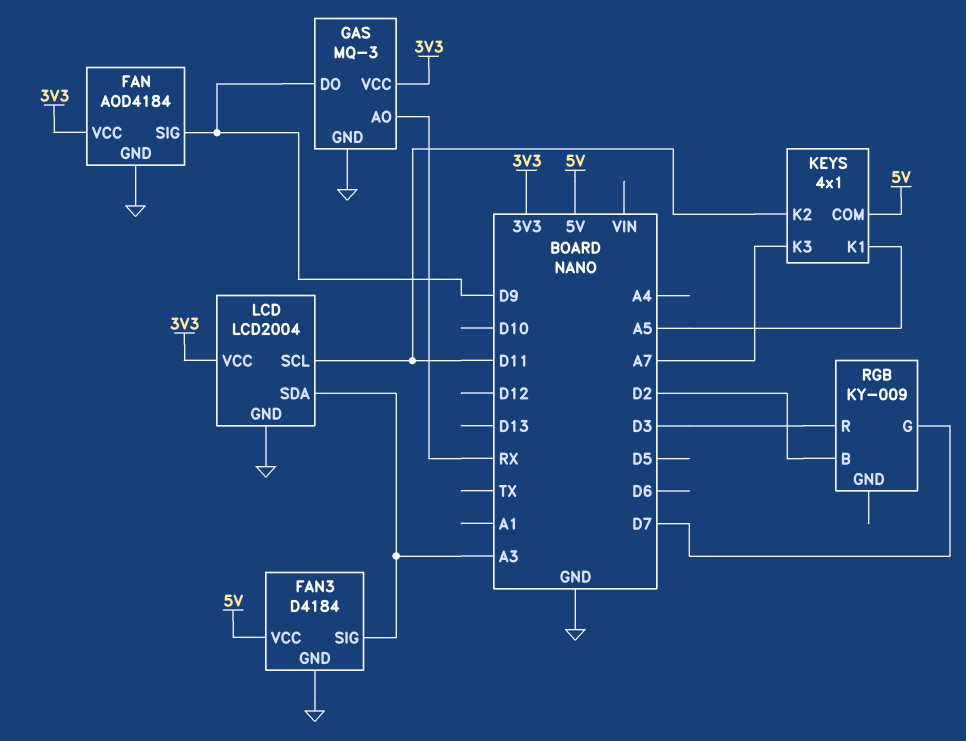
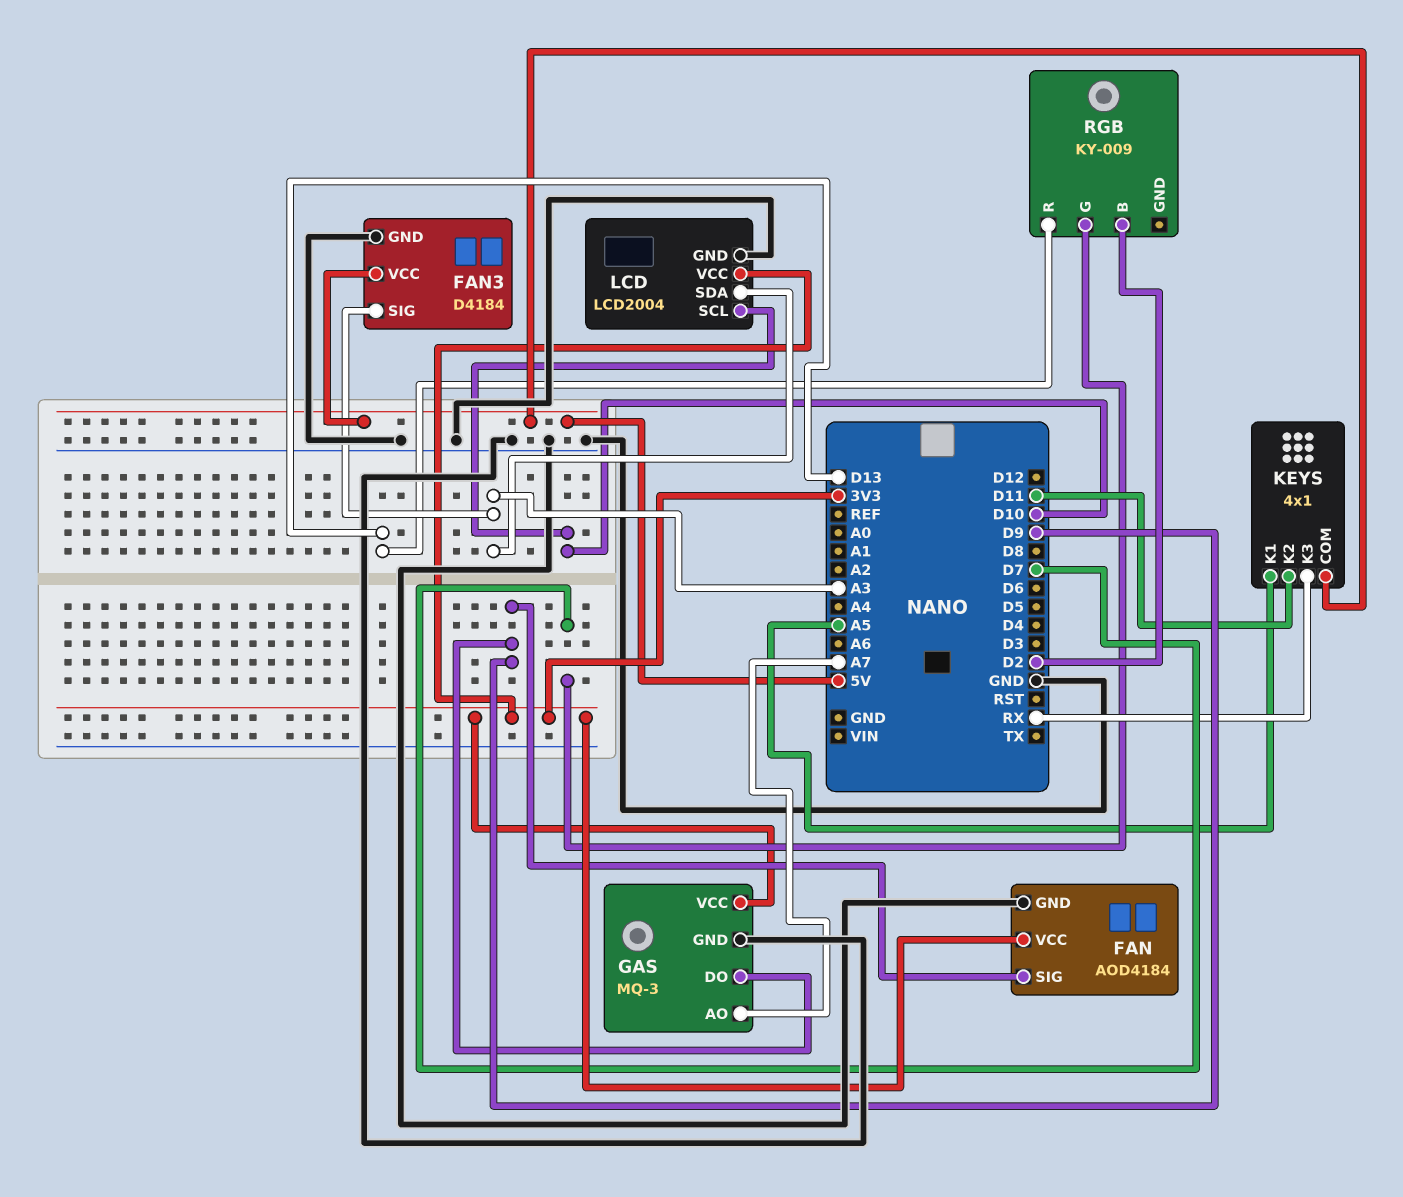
GAS pin AO: RX -> A7
KEYS pin K3: A7 -> RX
LCD pin SCL: D11 -> D10
RGB pin R: D3 -> D13

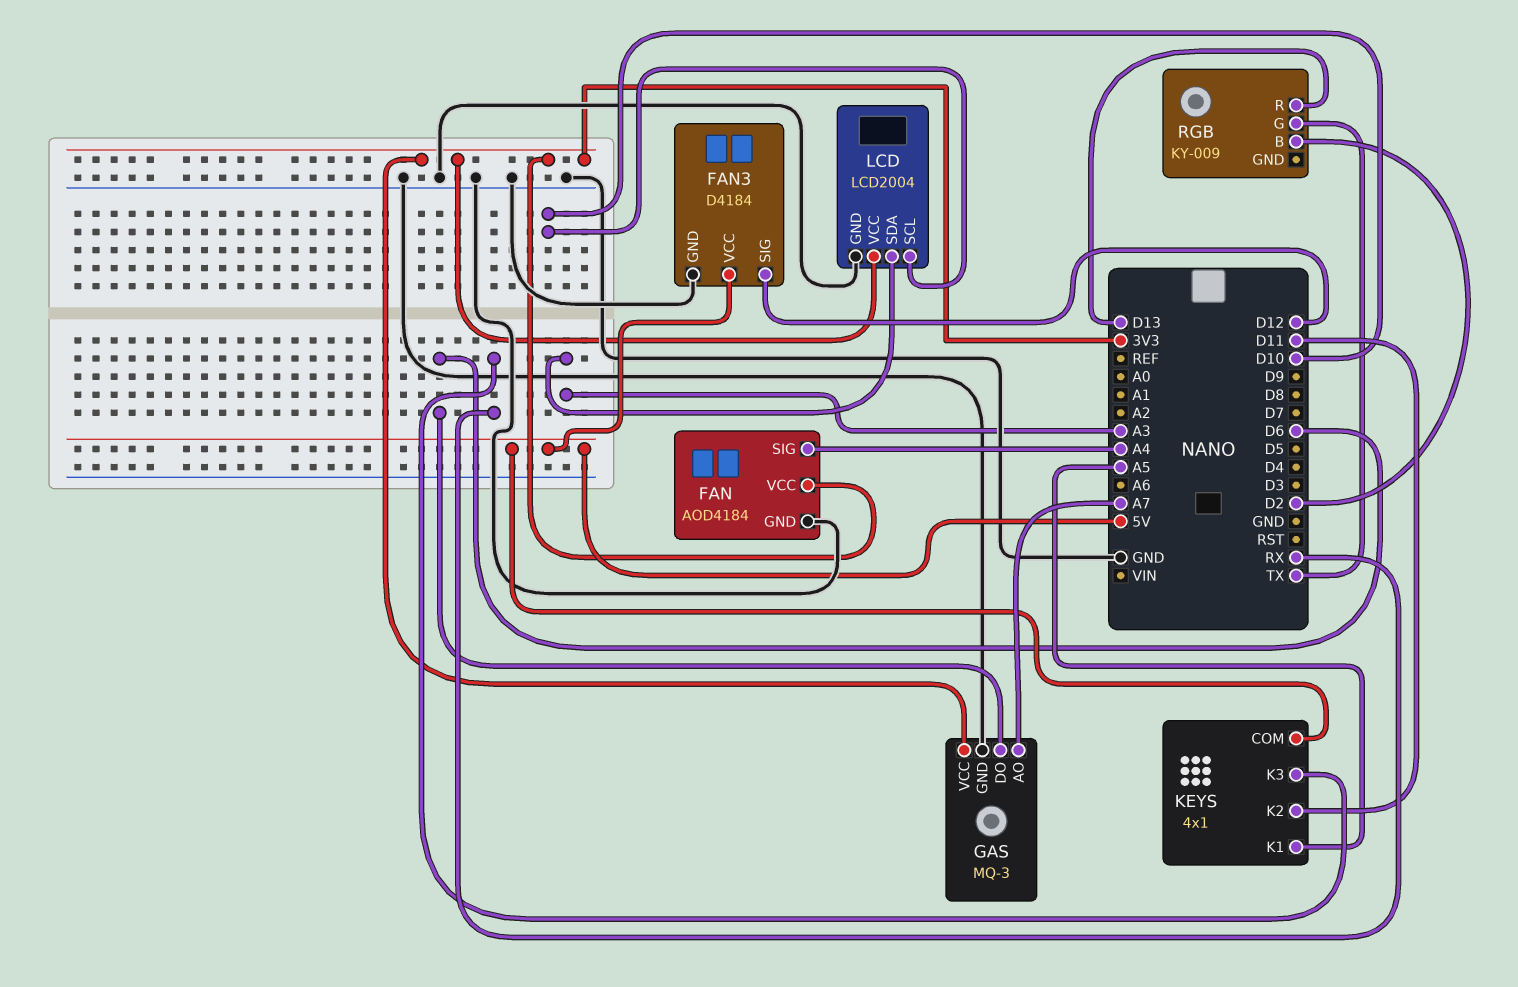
FAN pin SIG: D9 -> A4
FAN3 pin SIG: A3 -> D12
GAS pin DO: D9 -> D6
RGB pin G: D7 -> TX

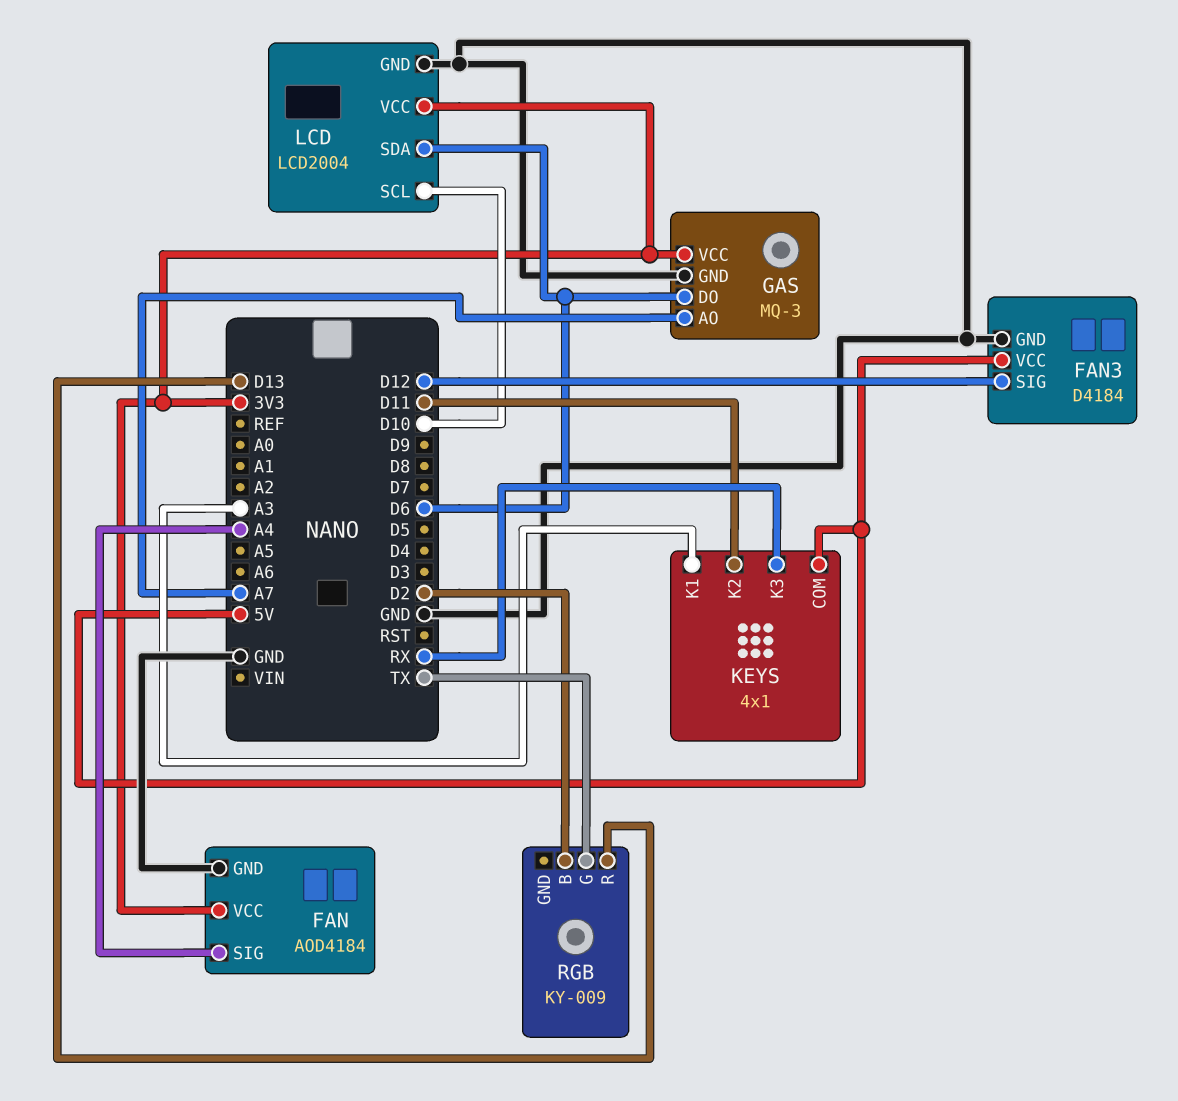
KEYS pin K1: A5 -> A3
LCD pin SDA: A3 -> D6

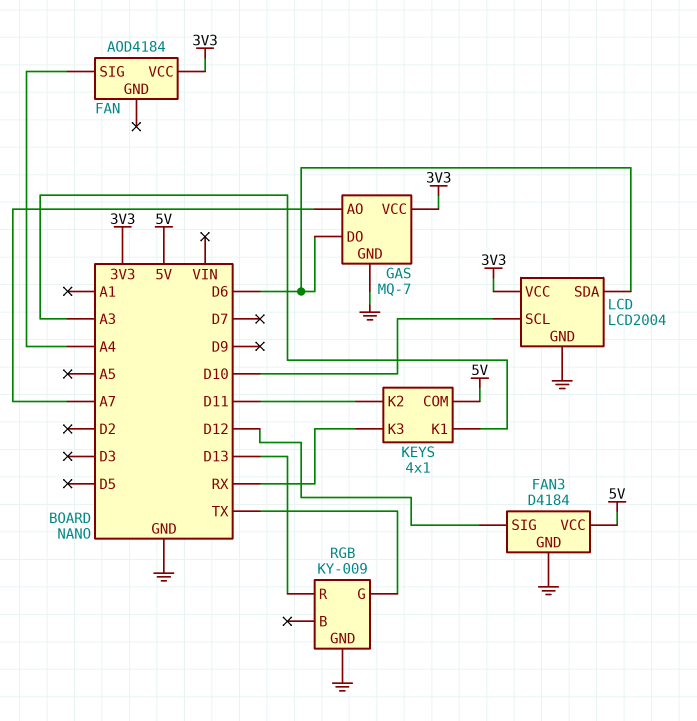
FAN pin GND: GND -> none
GAS: MQ-3 -> MQ-7
RGB pin B: D2 -> none
RGB pin GND: none -> GND

